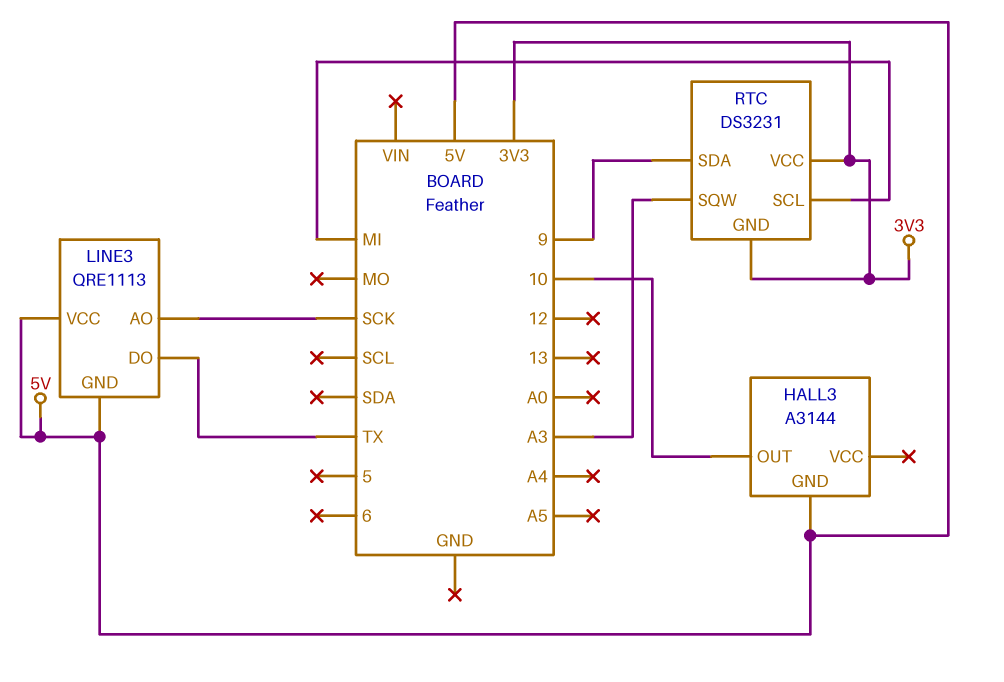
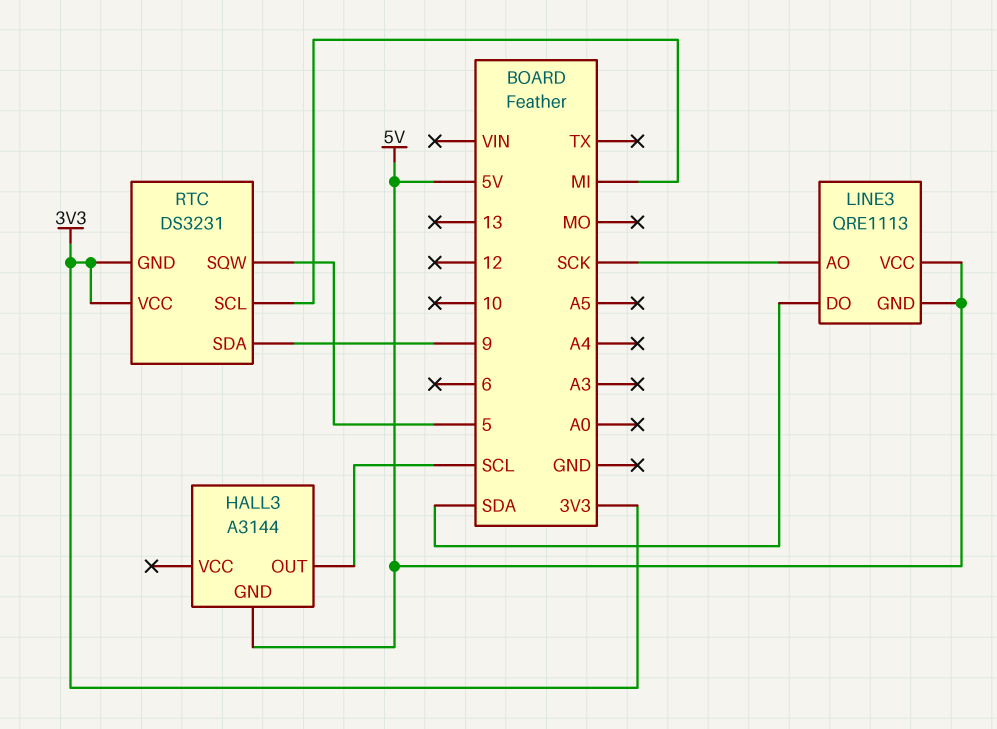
HALL3 pin OUT: 10 -> SCL
LINE3 pin DO: TX -> SDA
RTC pin SQW: A3 -> 5

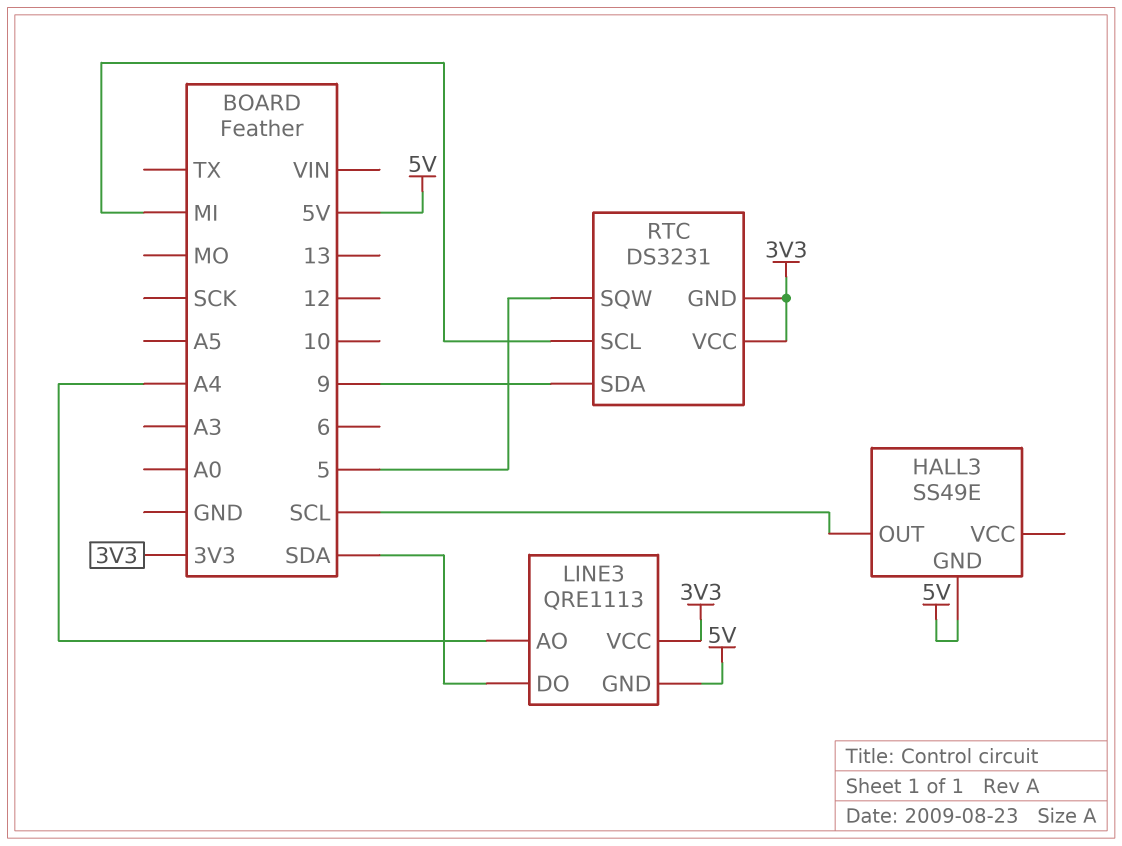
HALL3: A3144 -> SS49E
LINE3 pin AO: SCK -> A4
LINE3 pin VCC: 5V -> 3V3

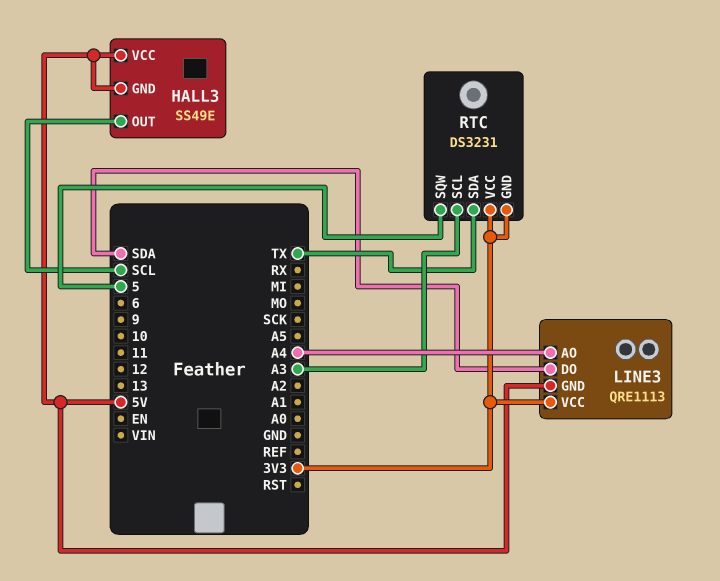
HALL3 pin VCC: none -> 5V
RTC pin SCL: MI -> A3
RTC pin SDA: 9 -> TX

